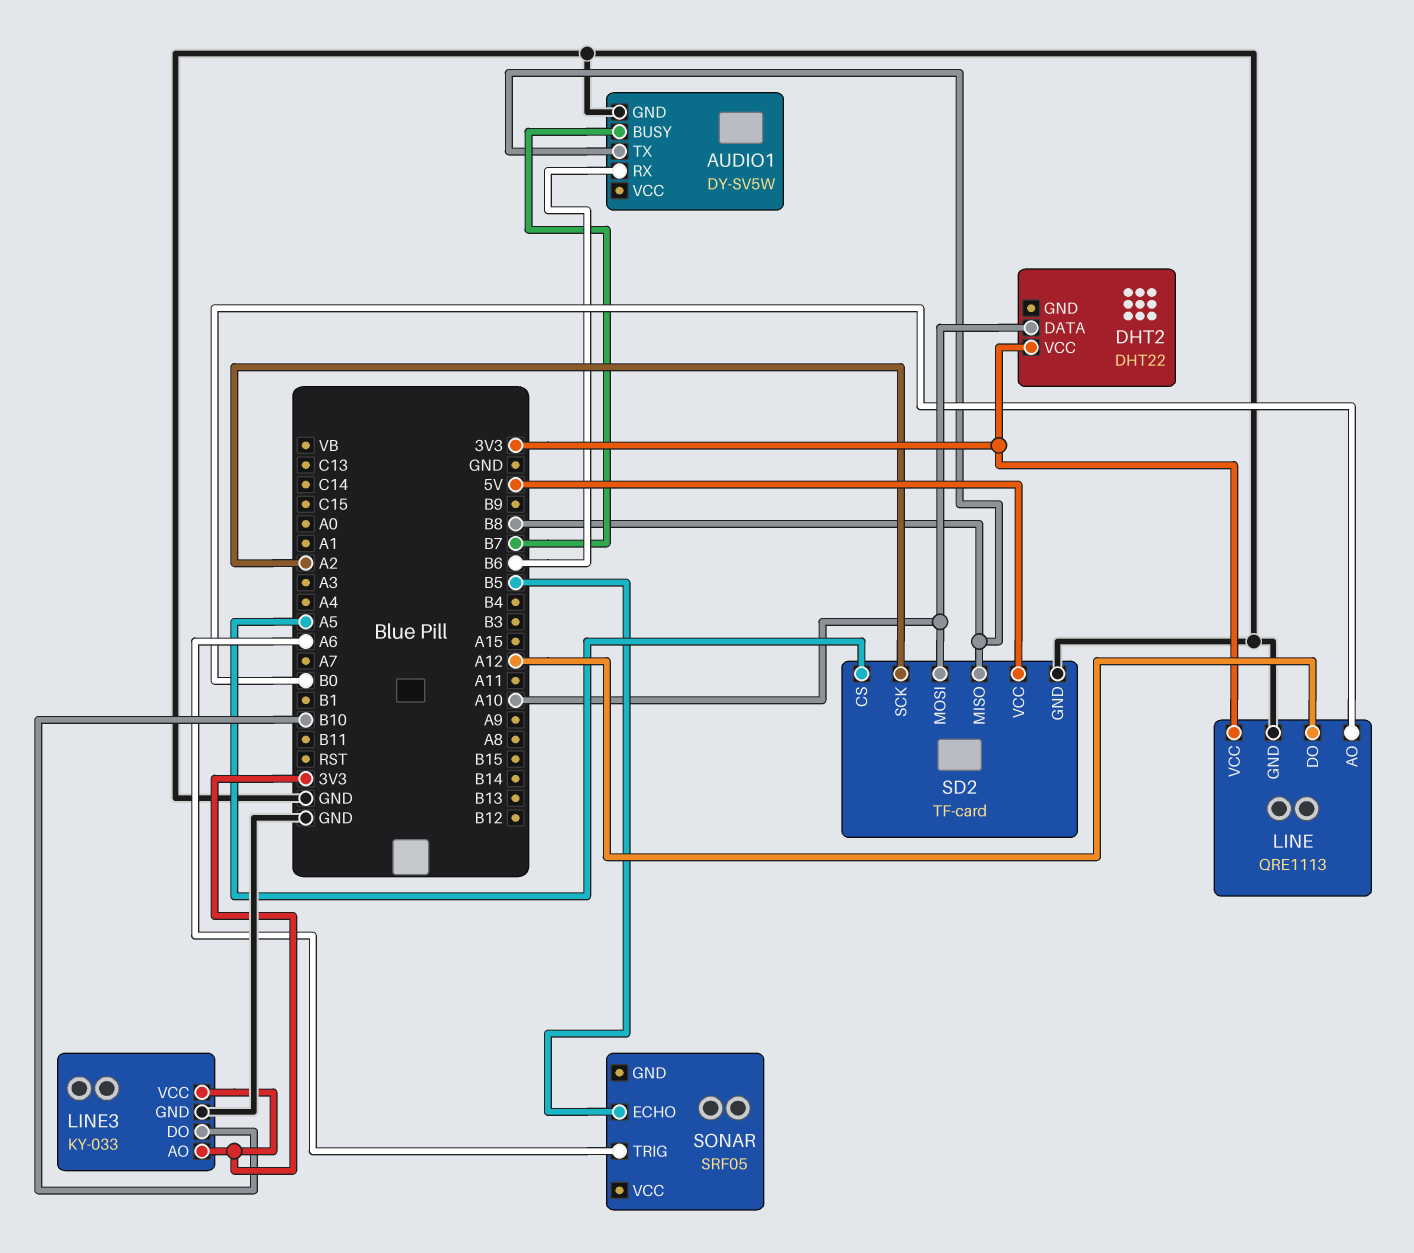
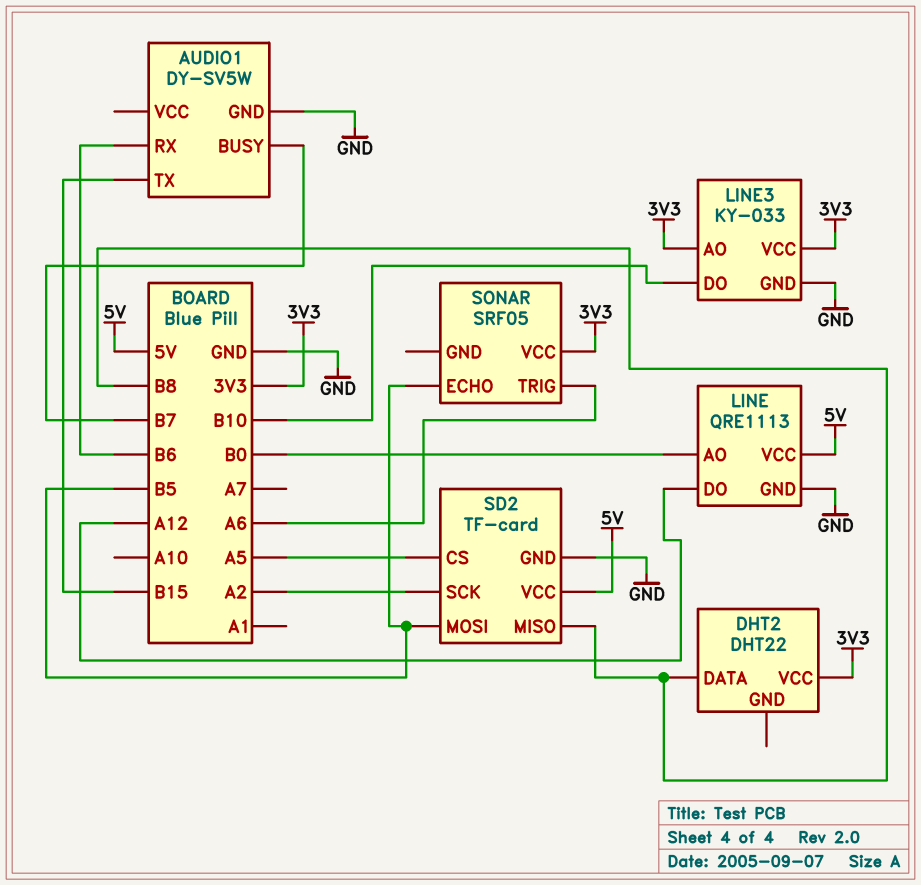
AUDIO1 pin TX: B8 -> B15
DHT2 pin DATA: A10 -> B8
LINE pin VCC: 3V3 -> 5V
SD2 pin MOSI: A10 -> B5
SONAR pin VCC: none -> 3V3

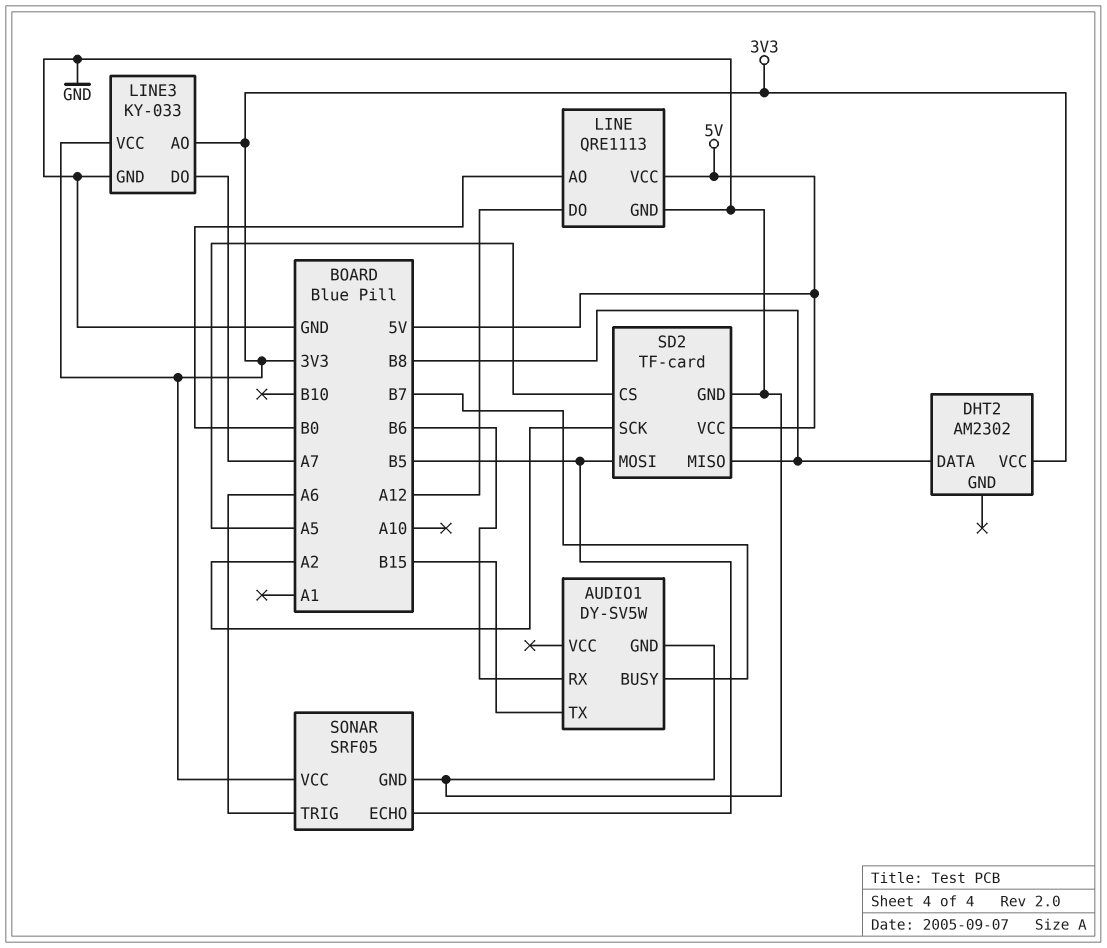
DHT2: DHT22 -> AM2302
LINE3 pin DO: B10 -> A7
SONAR pin GND: none -> GND

